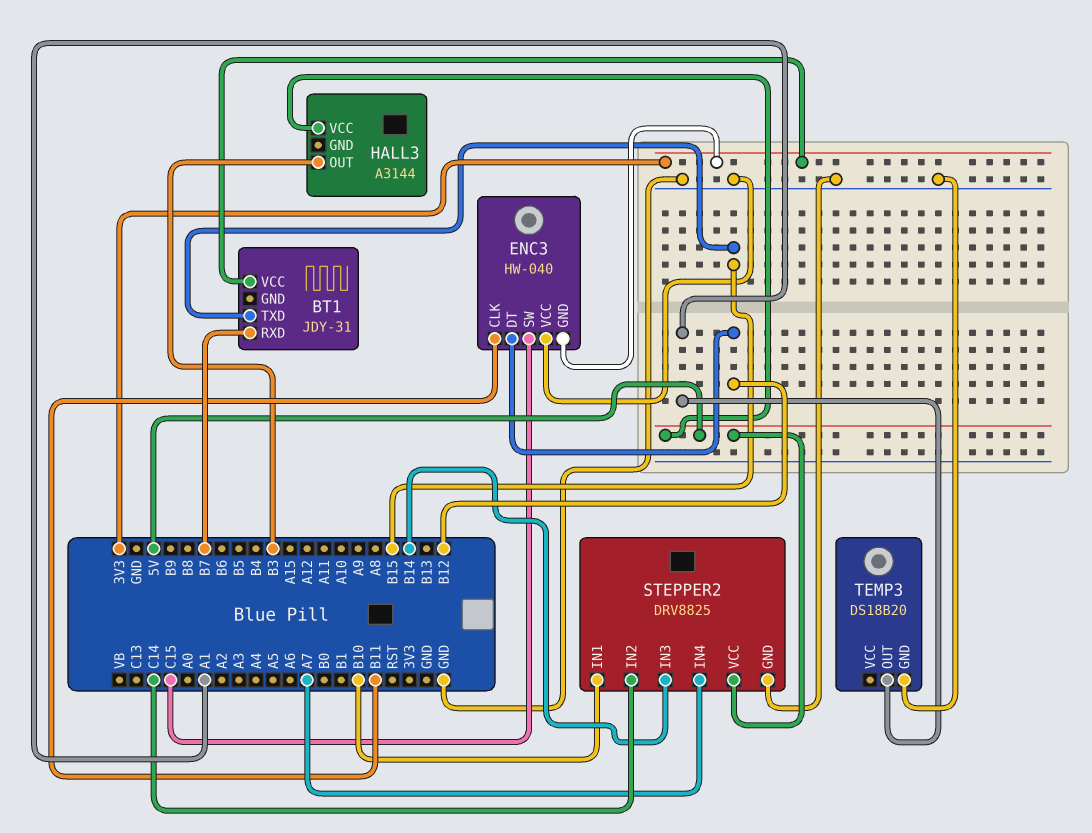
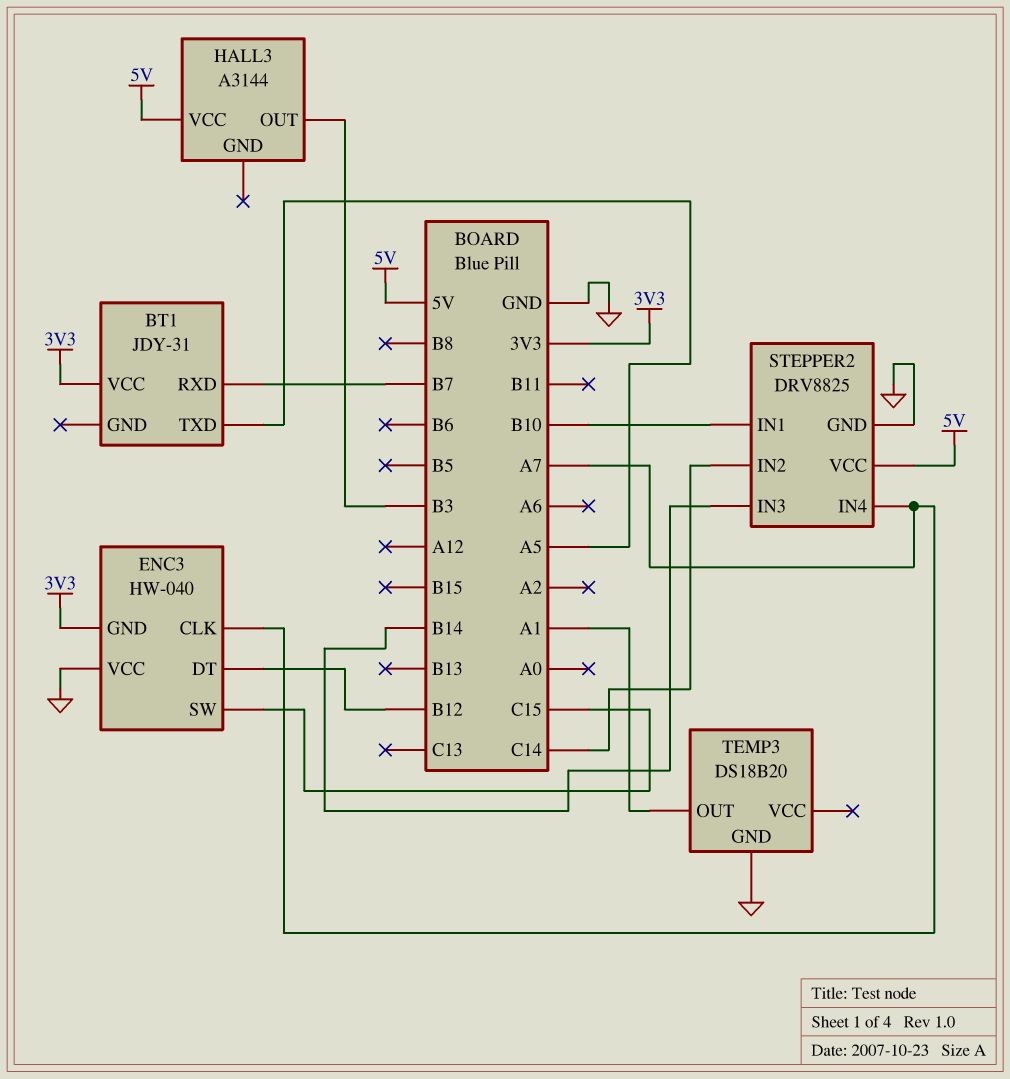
BT1 pin TXD: B15 -> A5
ENC3 pin CLK: B11 -> A7

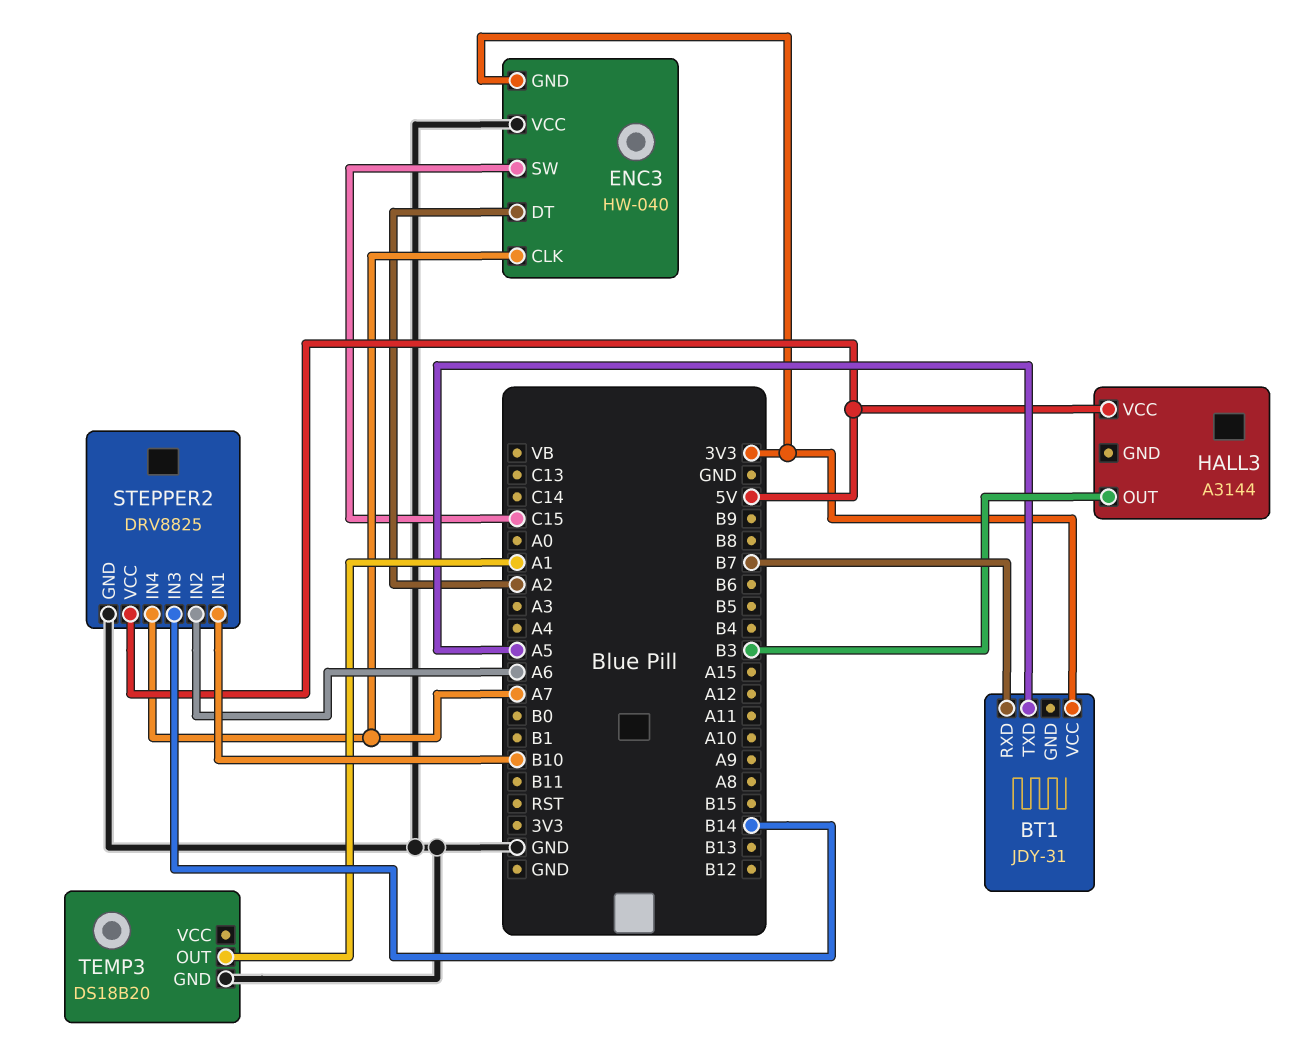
ENC3 pin DT: B12 -> A2
STEPPER2 pin IN2: C14 -> A6

